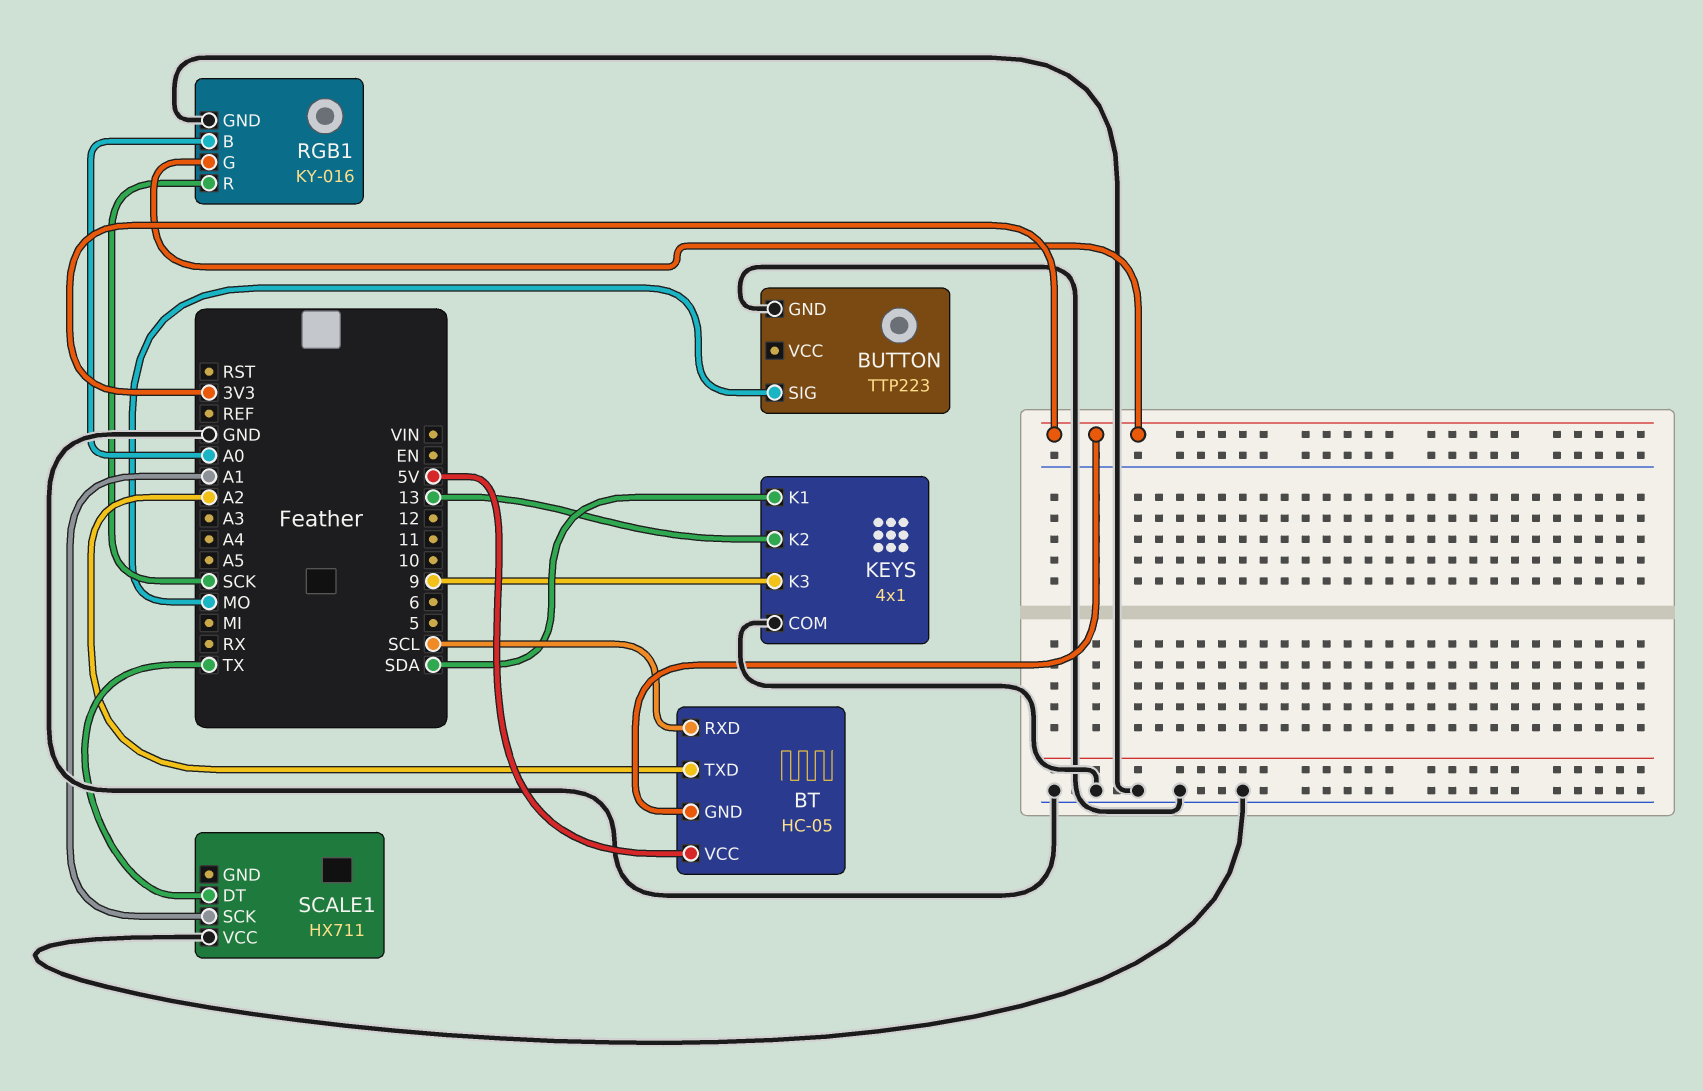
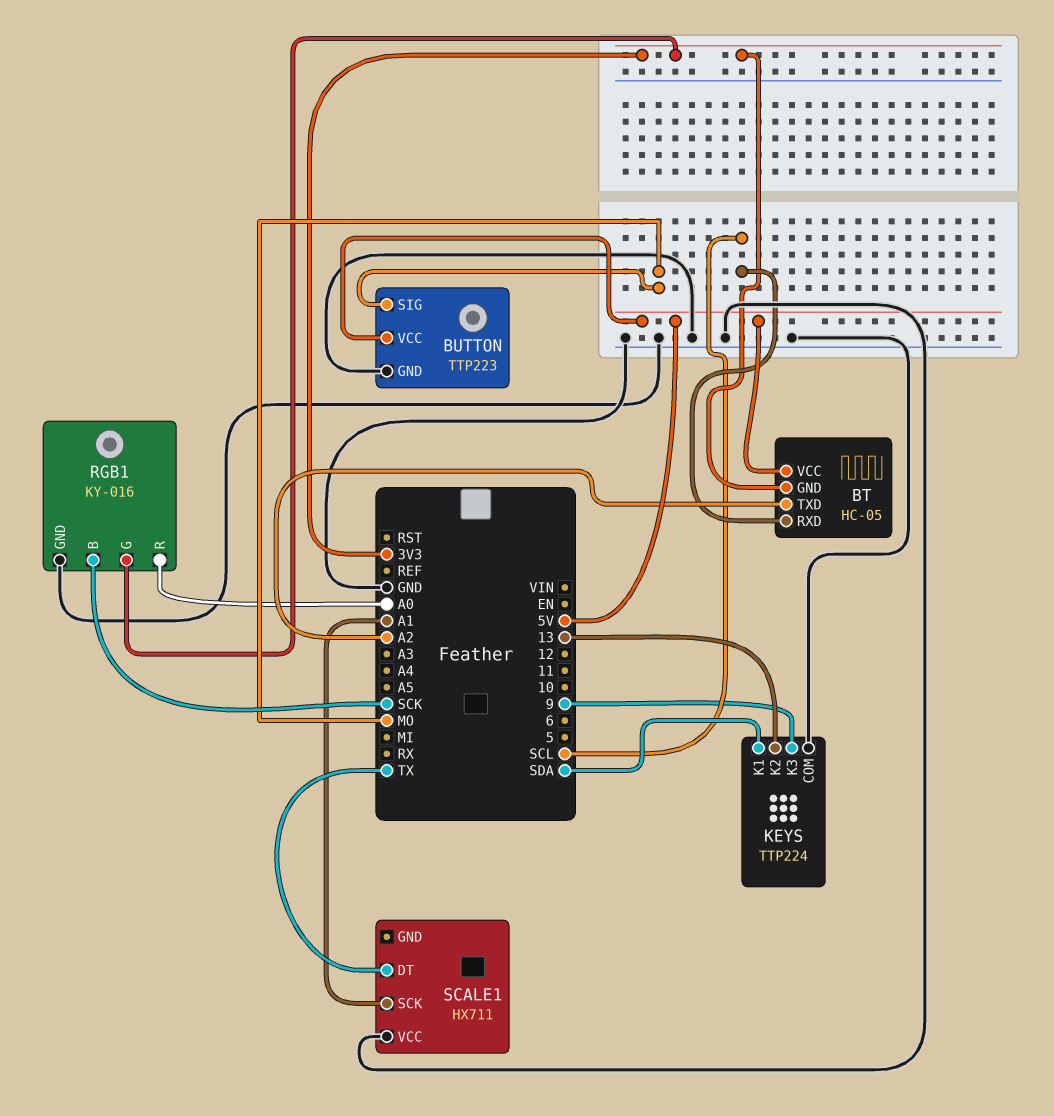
BUTTON pin VCC: none -> 5V
KEYS: 4x1 -> TTP224
RGB1 pin B: A0 -> SCK
RGB1 pin R: SCK -> A0

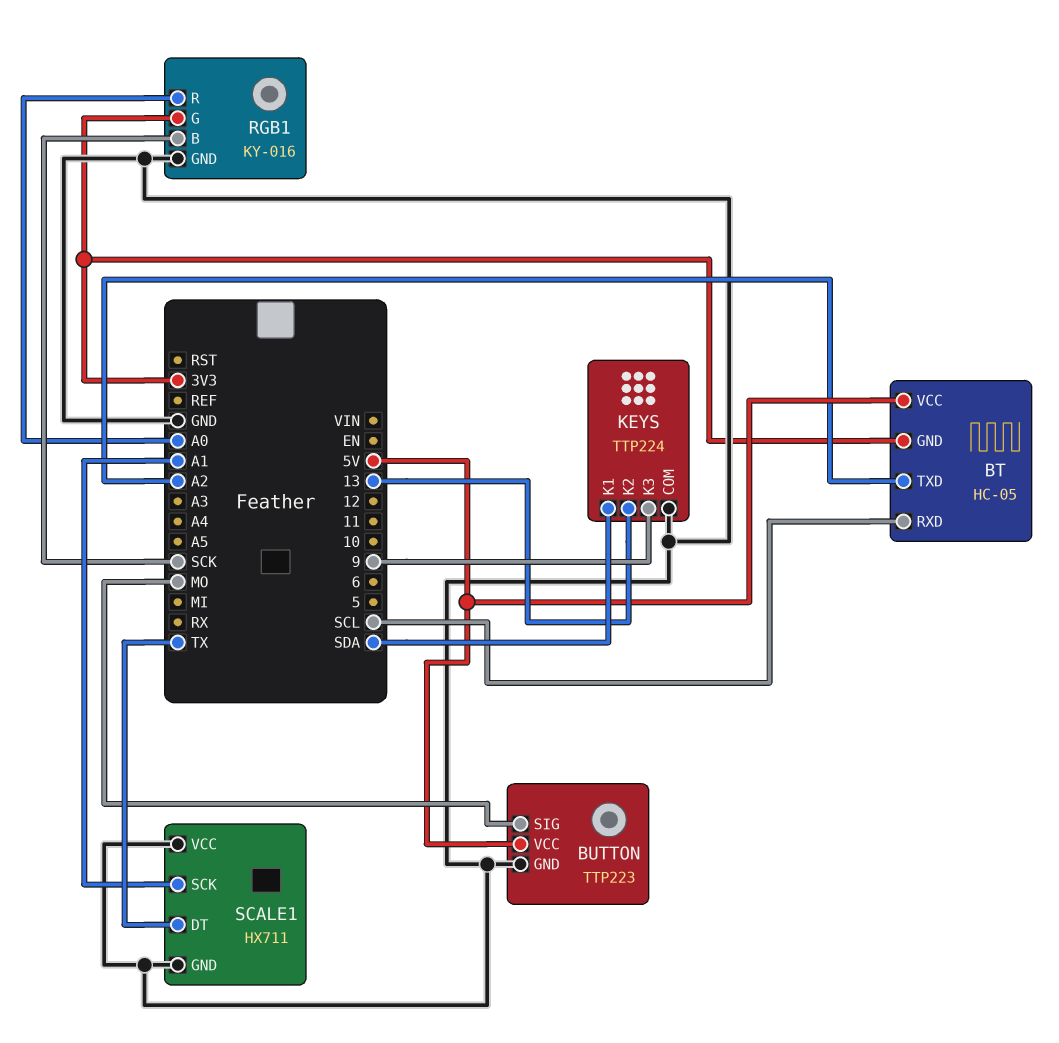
SCALE1 pin GND: none -> GND

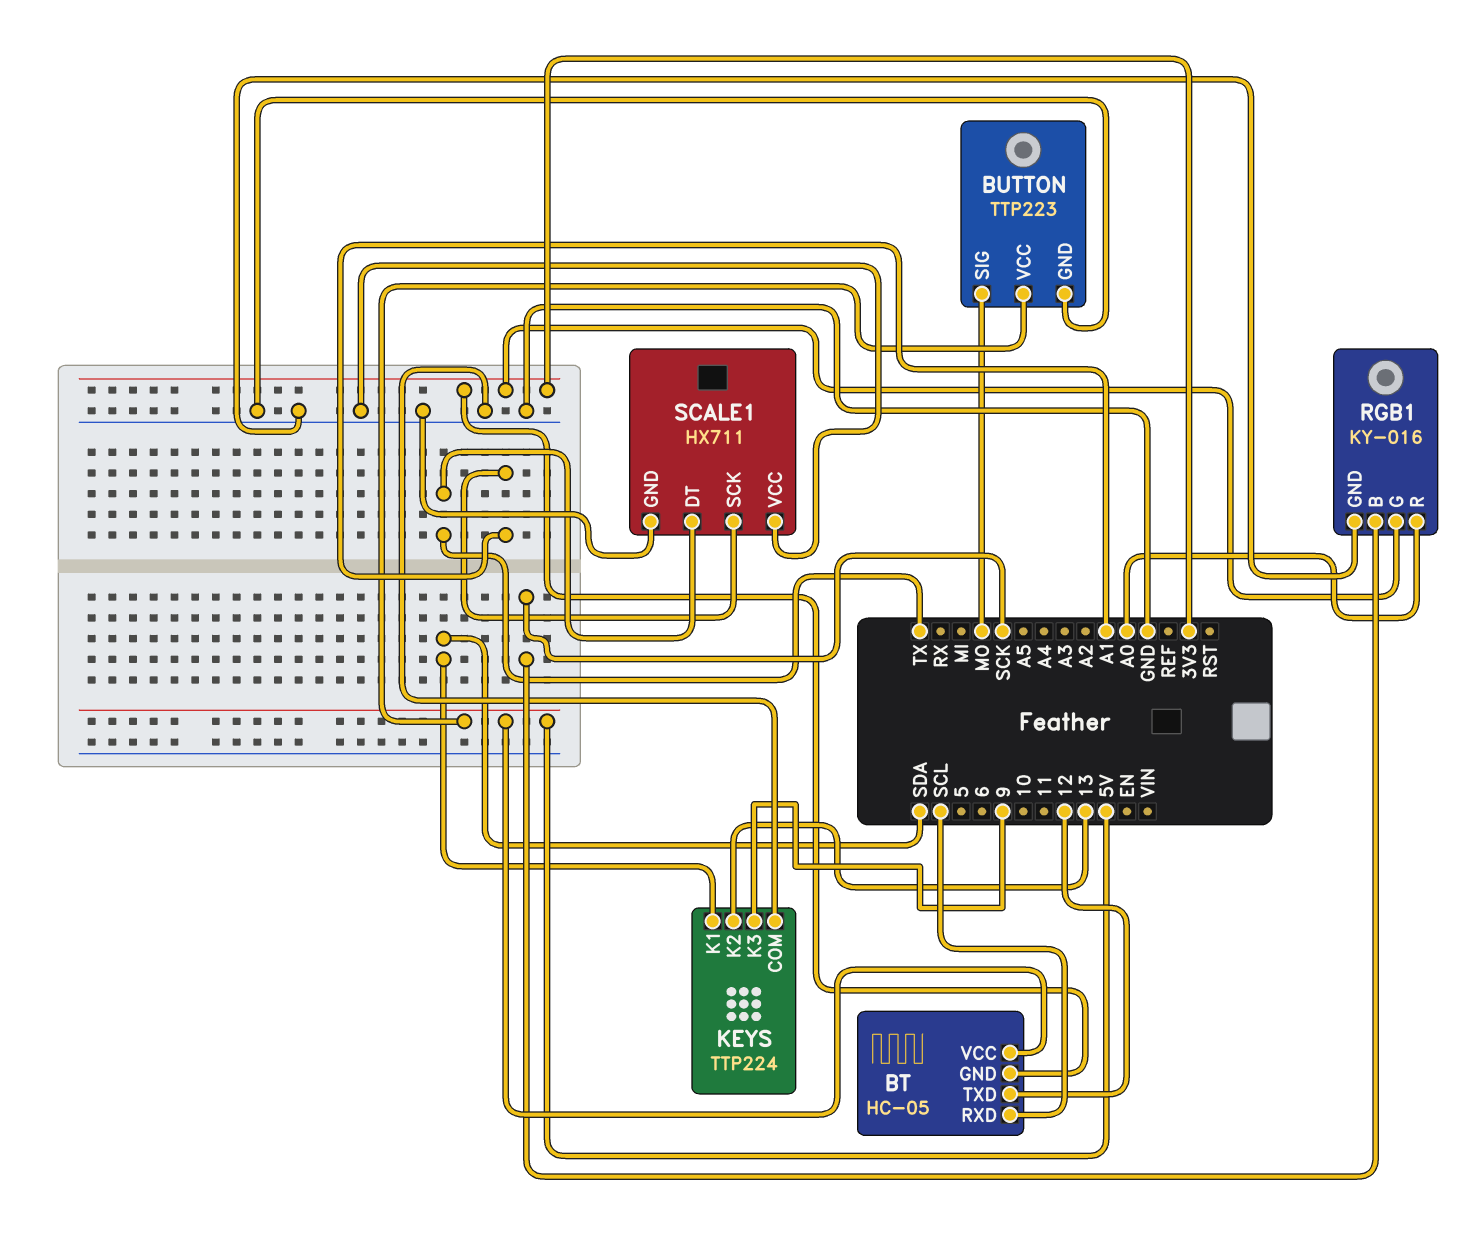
BT pin TXD: A2 -> 12

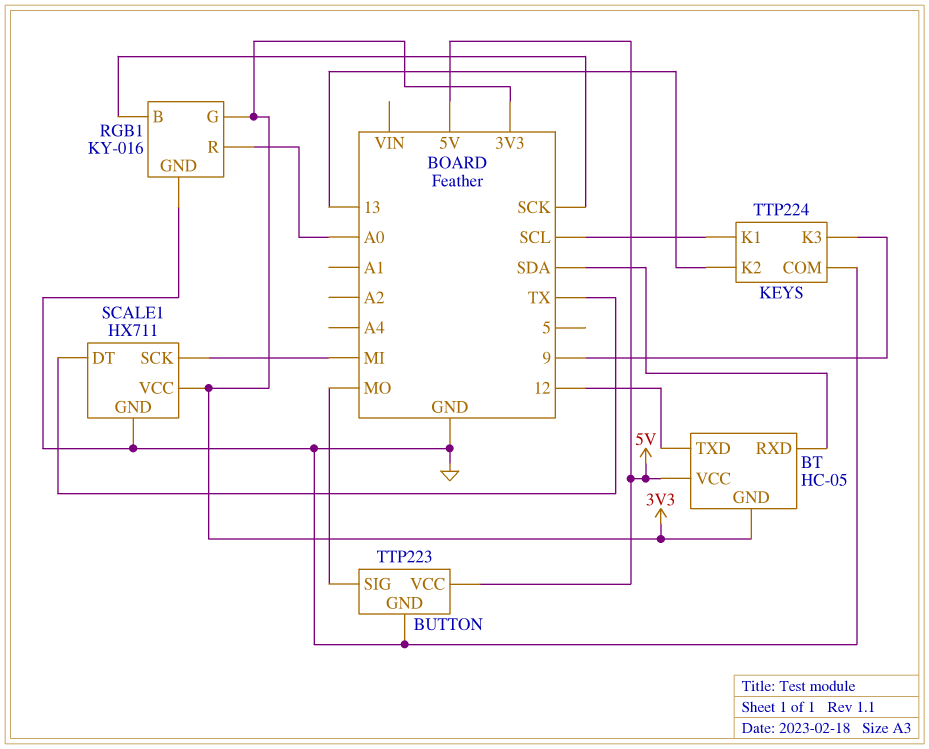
BT pin RXD: SCL -> SDA
KEYS pin K1: SDA -> SCL
SCALE1 pin SCK: A1 -> MI
SCALE1 pin VCC: GND -> 3V3

